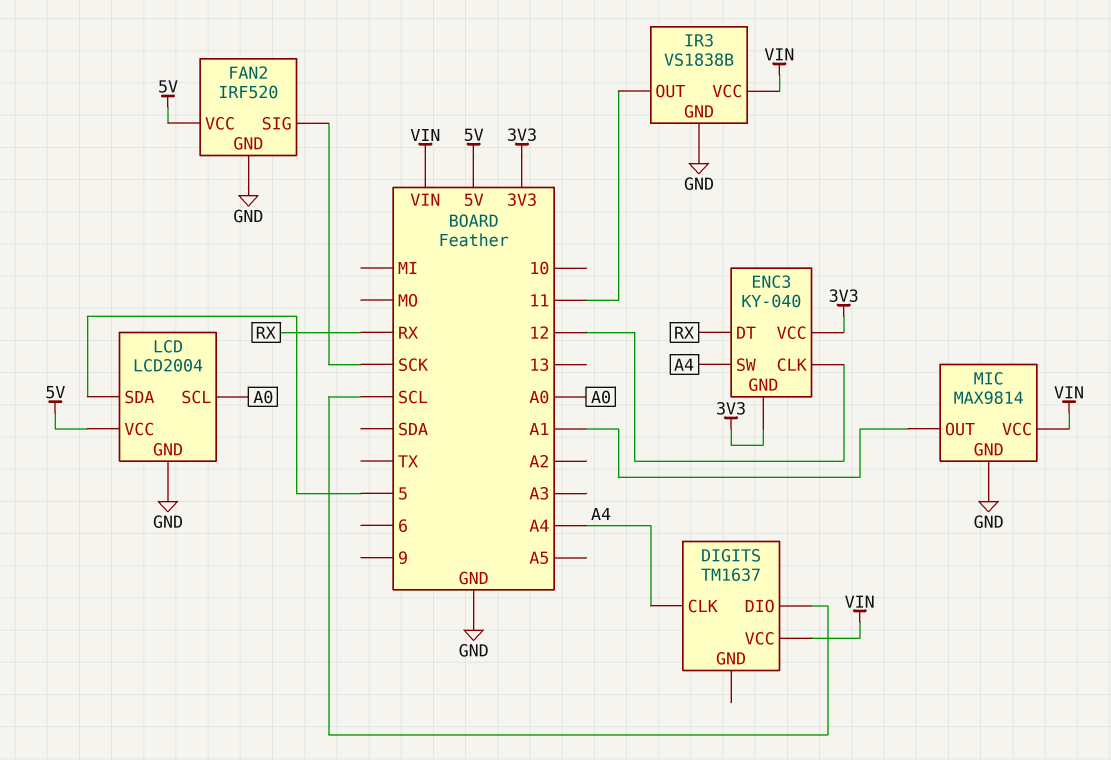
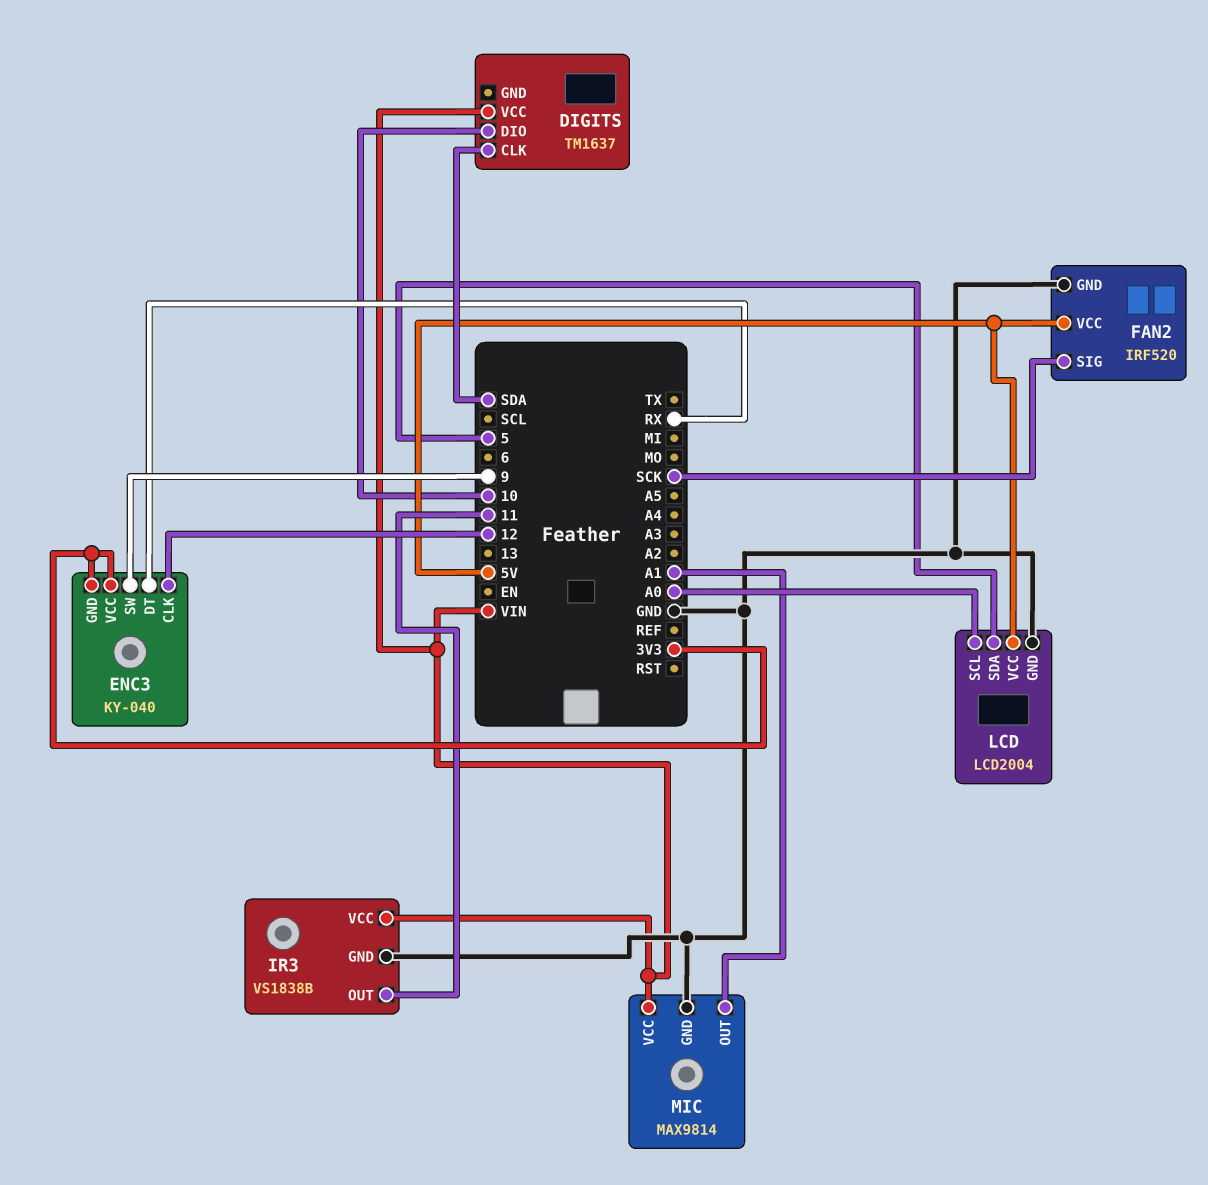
DIGITS pin CLK: A4 -> SDA
DIGITS pin DIO: SCL -> 10
ENC3 pin SW: A4 -> 9

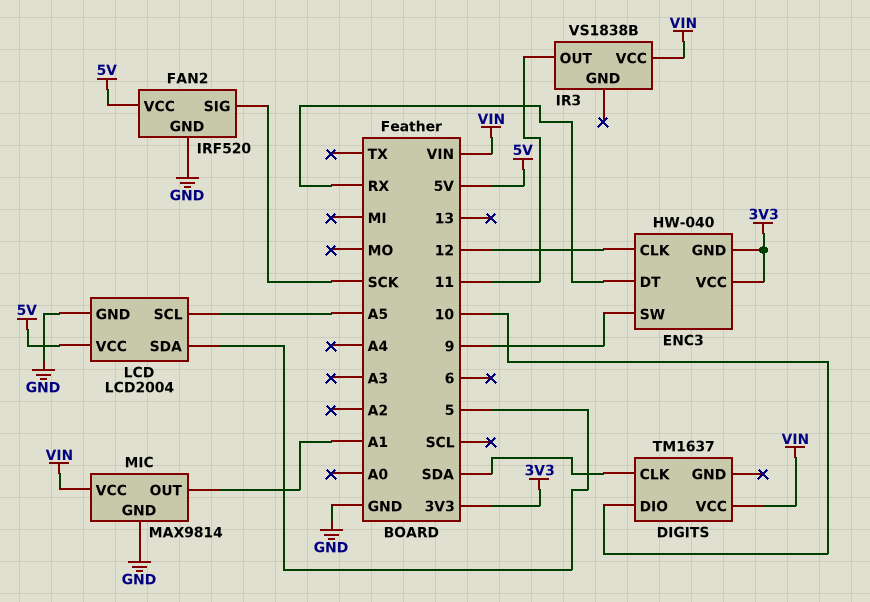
ENC3: KY-040 -> HW-040
IR3 pin GND: GND -> none
LCD pin SCL: A0 -> A5

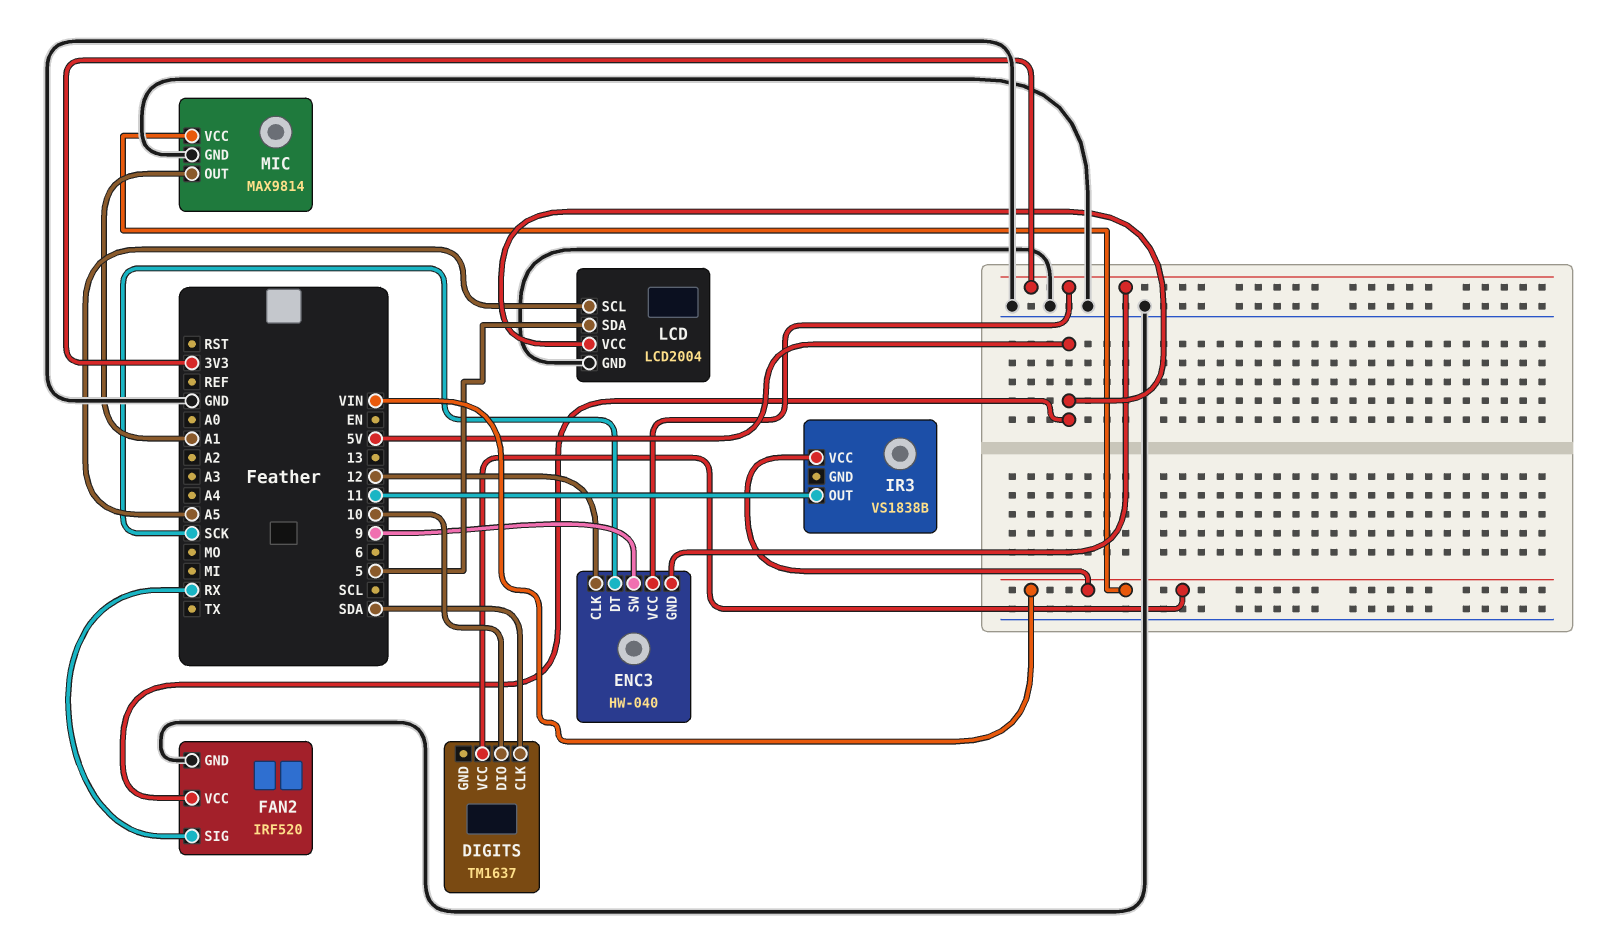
ENC3 pin DT: RX -> SCK
FAN2 pin SIG: SCK -> RX

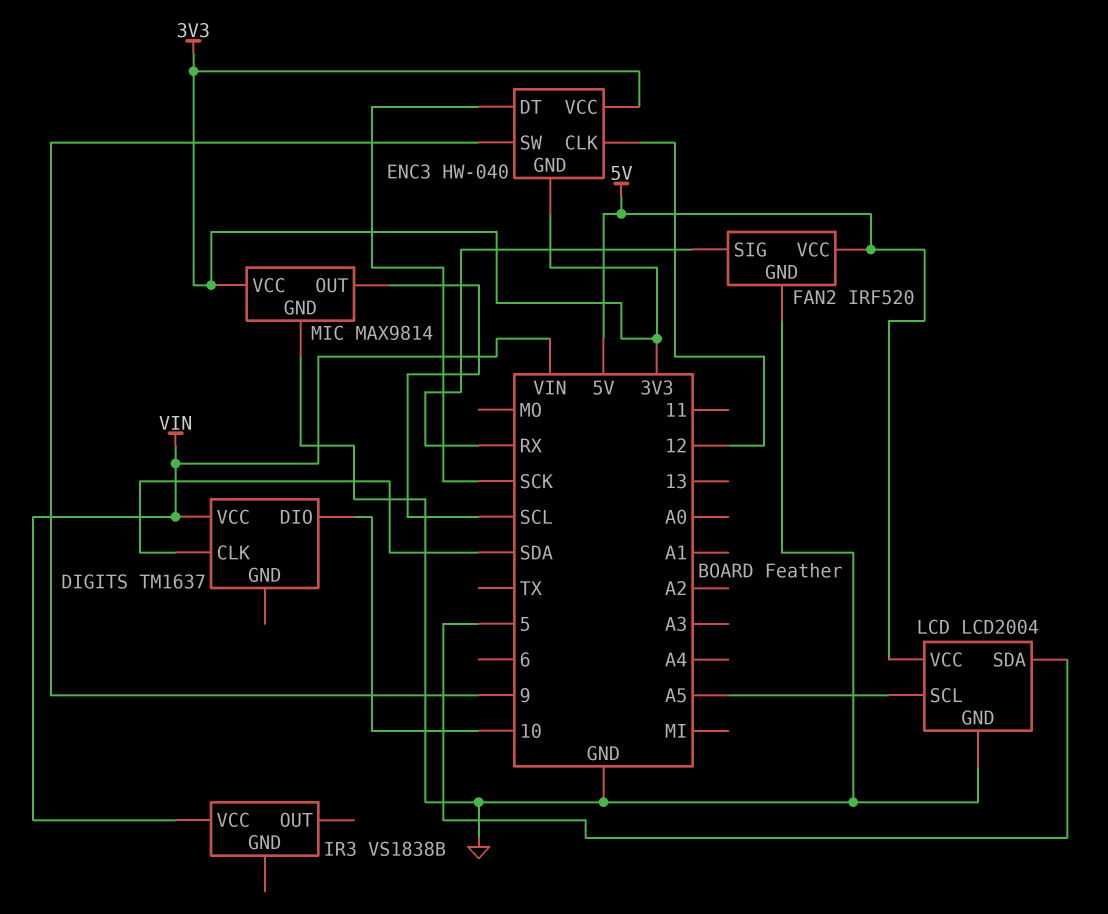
IR3 pin OUT: 11 -> none
MIC pin OUT: A1 -> SCL
MIC pin VCC: VIN -> 3V3

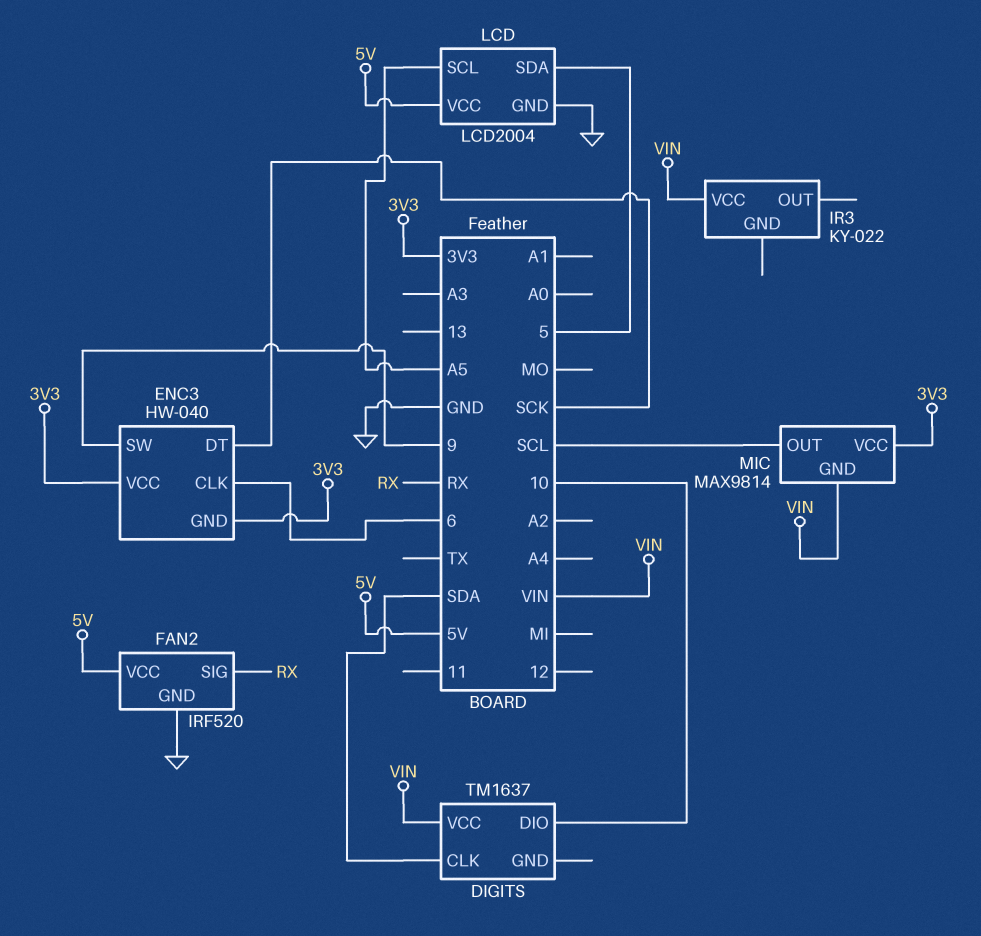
ENC3 pin CLK: 12 -> 6
IR3: VS1838B -> KY-022
MIC pin GND: GND -> VIN

